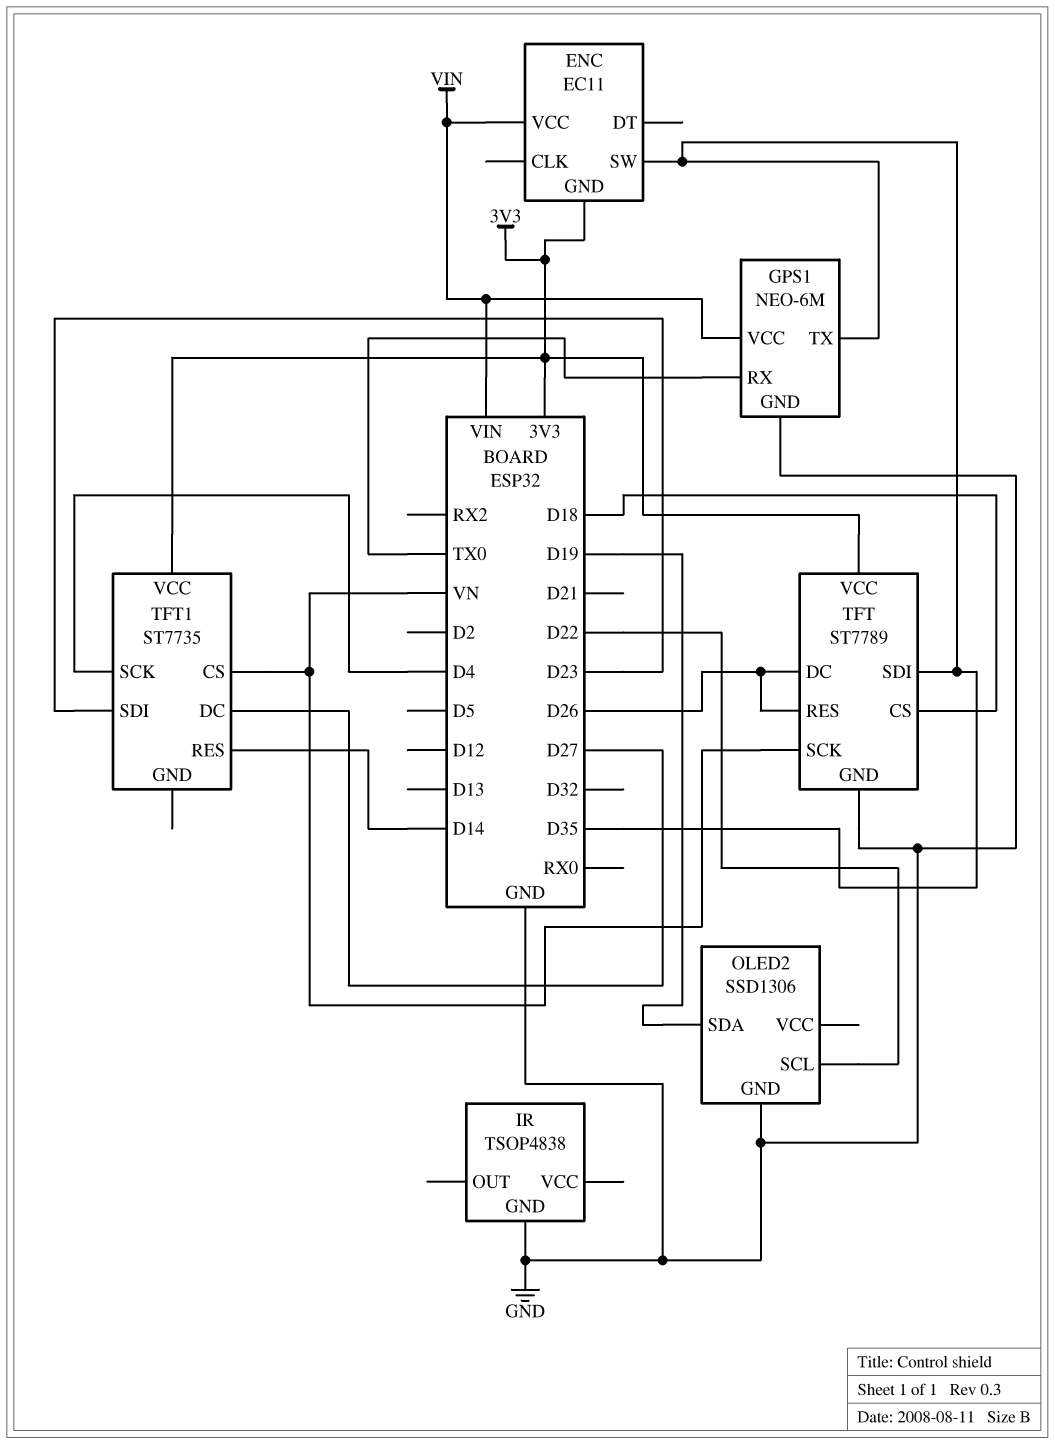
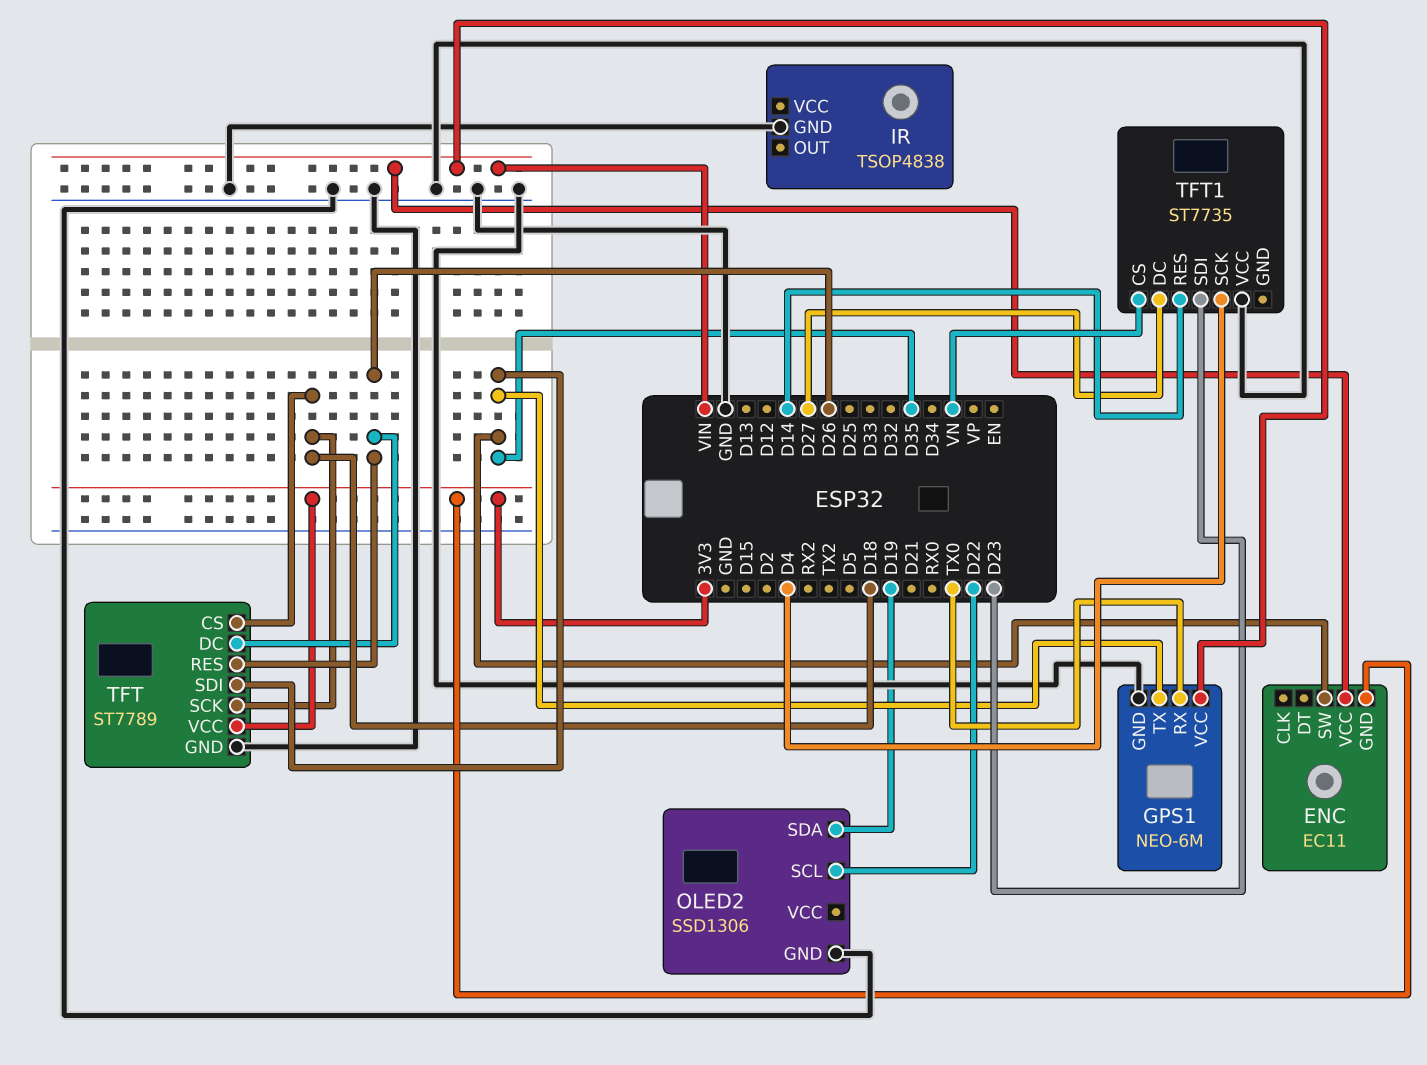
TFT pin SCK: VN -> D18
TFT1 pin VCC: 3V3 -> GND

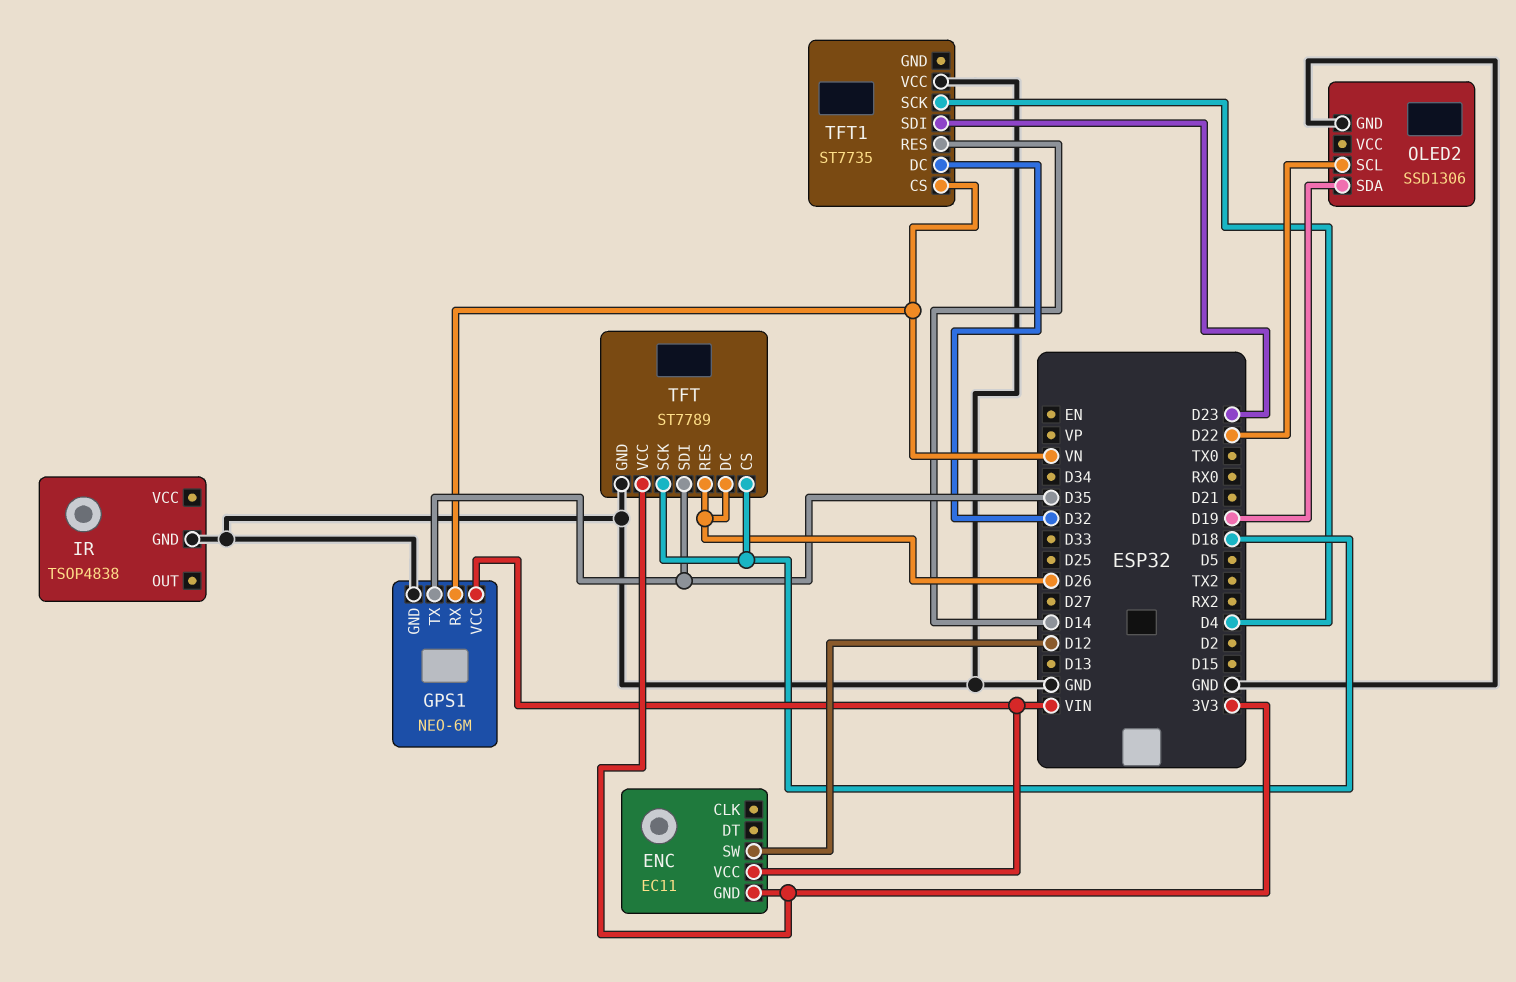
ENC pin SW: D35 -> D12
GPS1 pin RX: TX0 -> VN
TFT1 pin DC: D27 -> D32

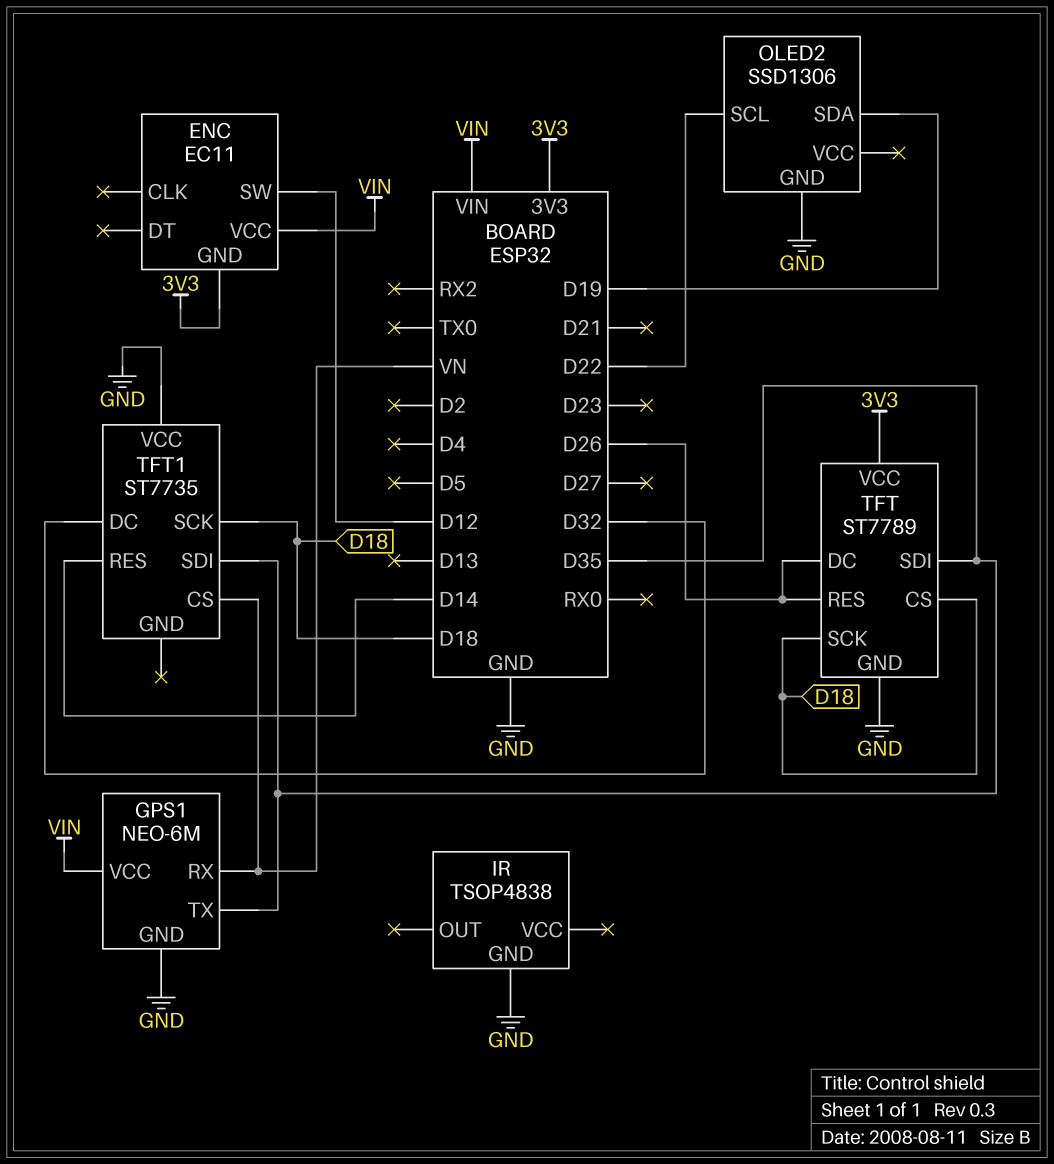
TFT1 pin SCK: D4 -> D18
TFT1 pin SDI: D23 -> D35

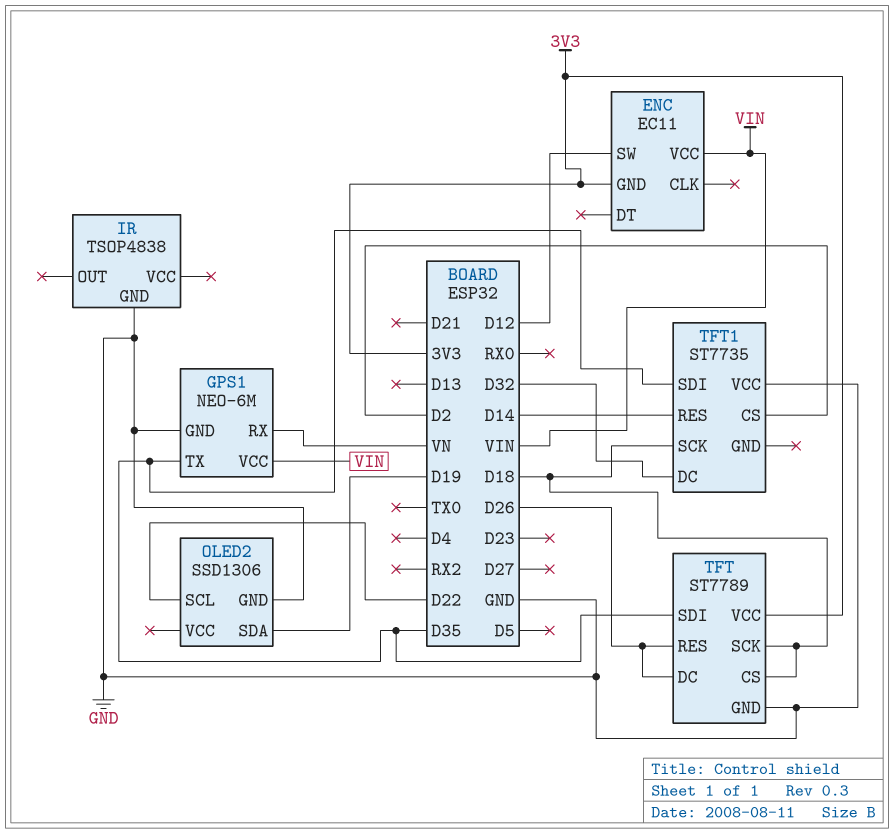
TFT1 pin CS: VN -> D2

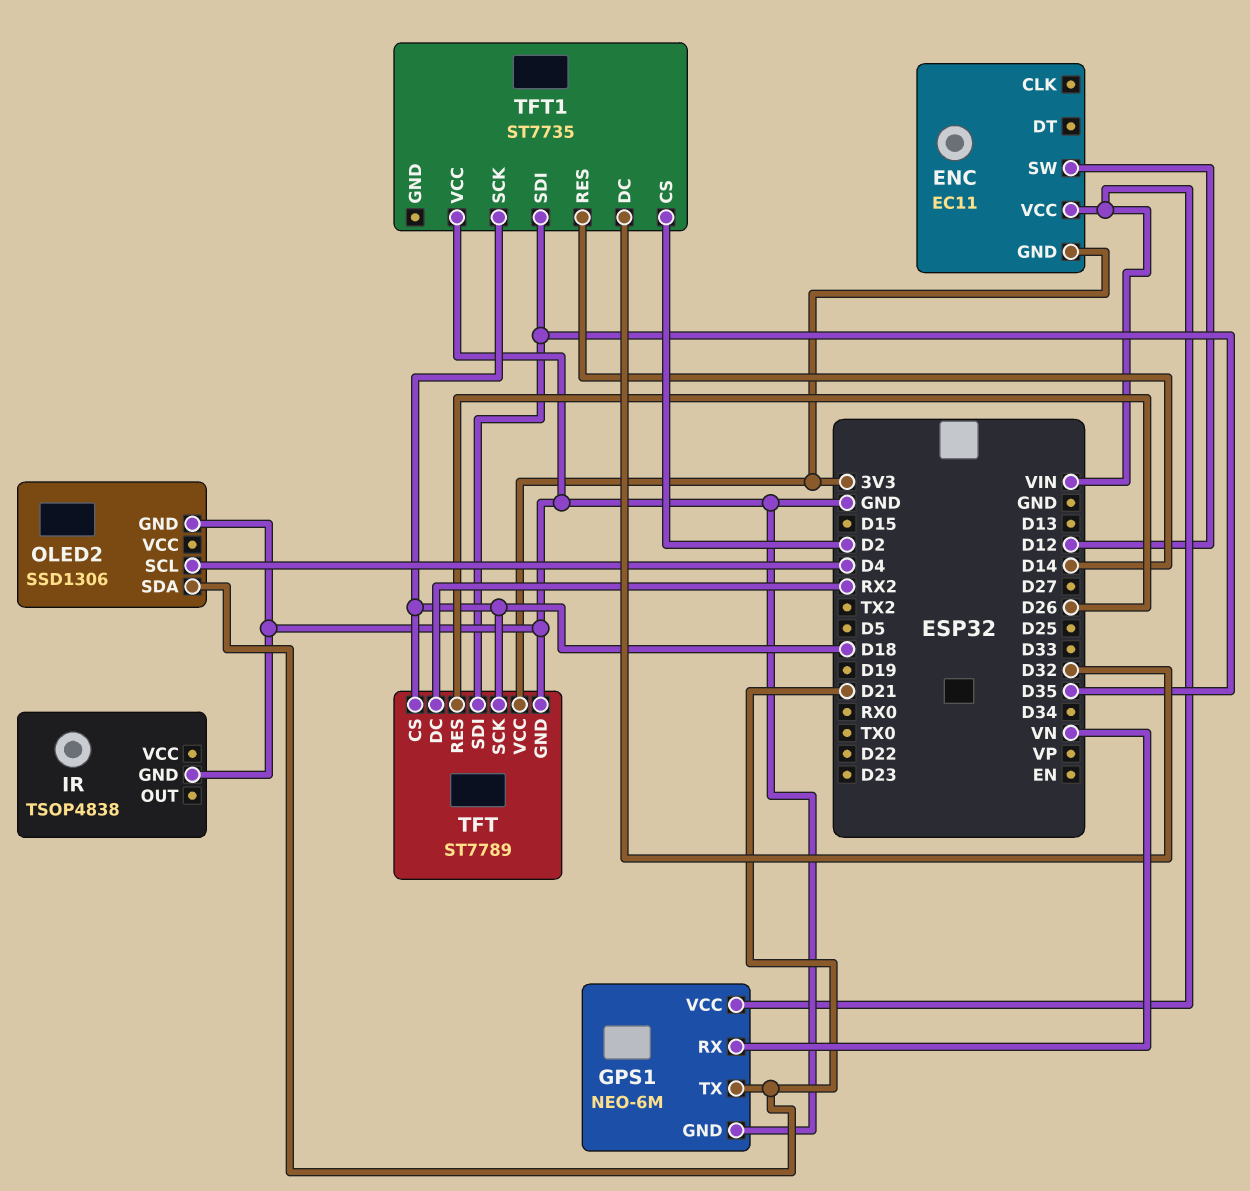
GPS1 pin TX: D35 -> D21
OLED2 pin SCL: D22 -> D4
OLED2 pin SDA: D19 -> D21
TFT pin DC: D26 -> RX2

